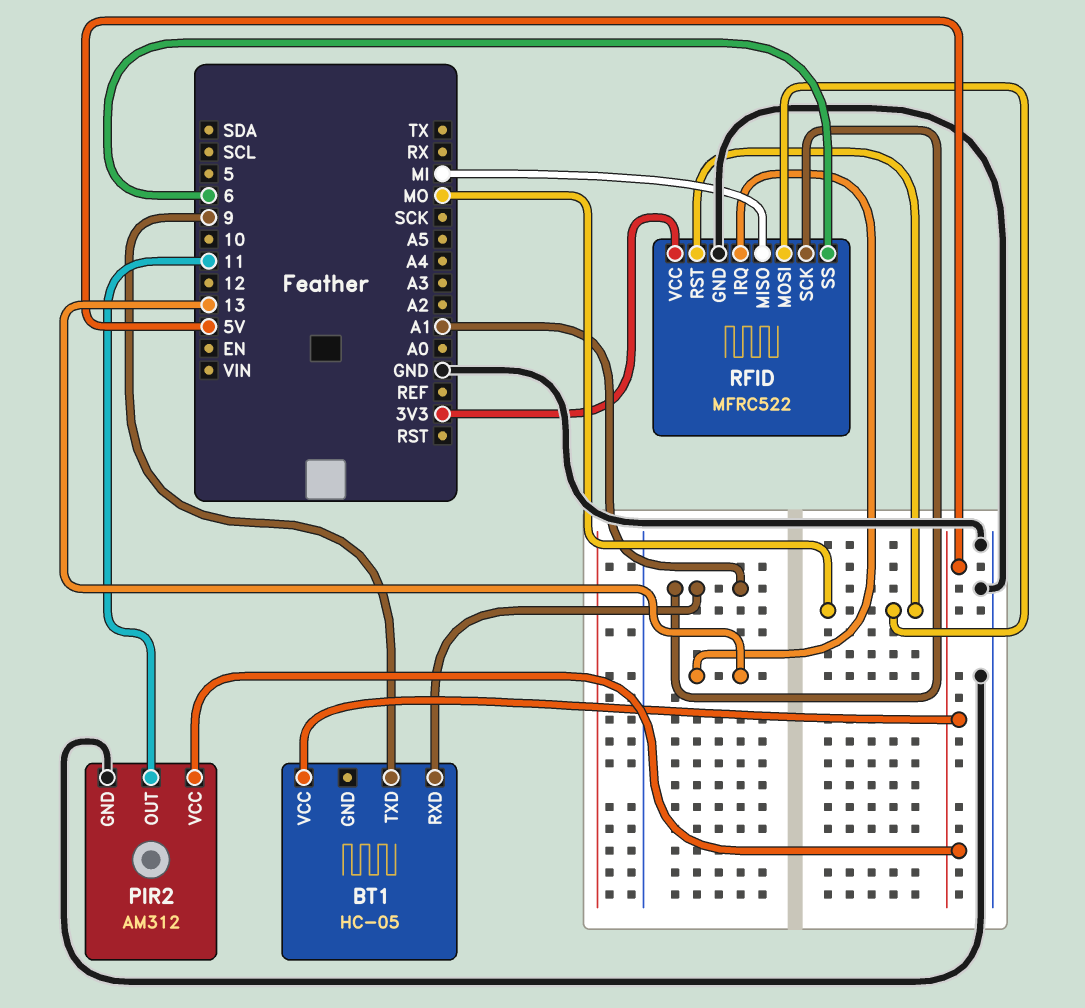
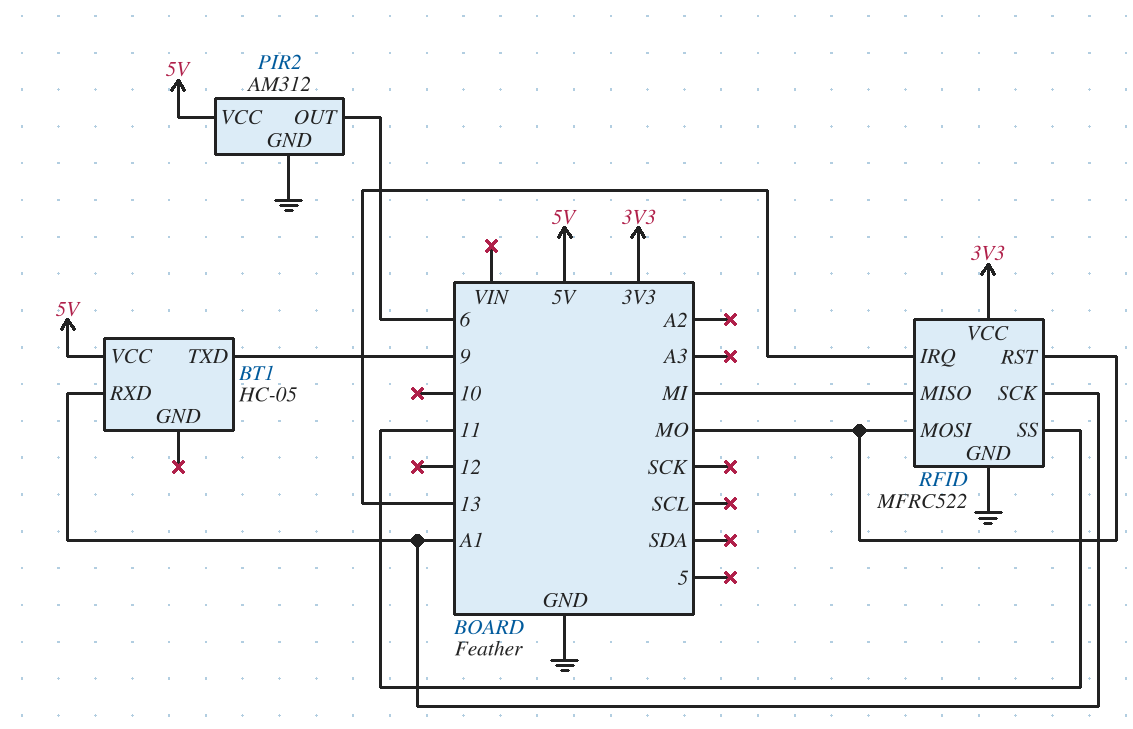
PIR2 pin OUT: 11 -> 6
RFID pin SS: 6 -> 11

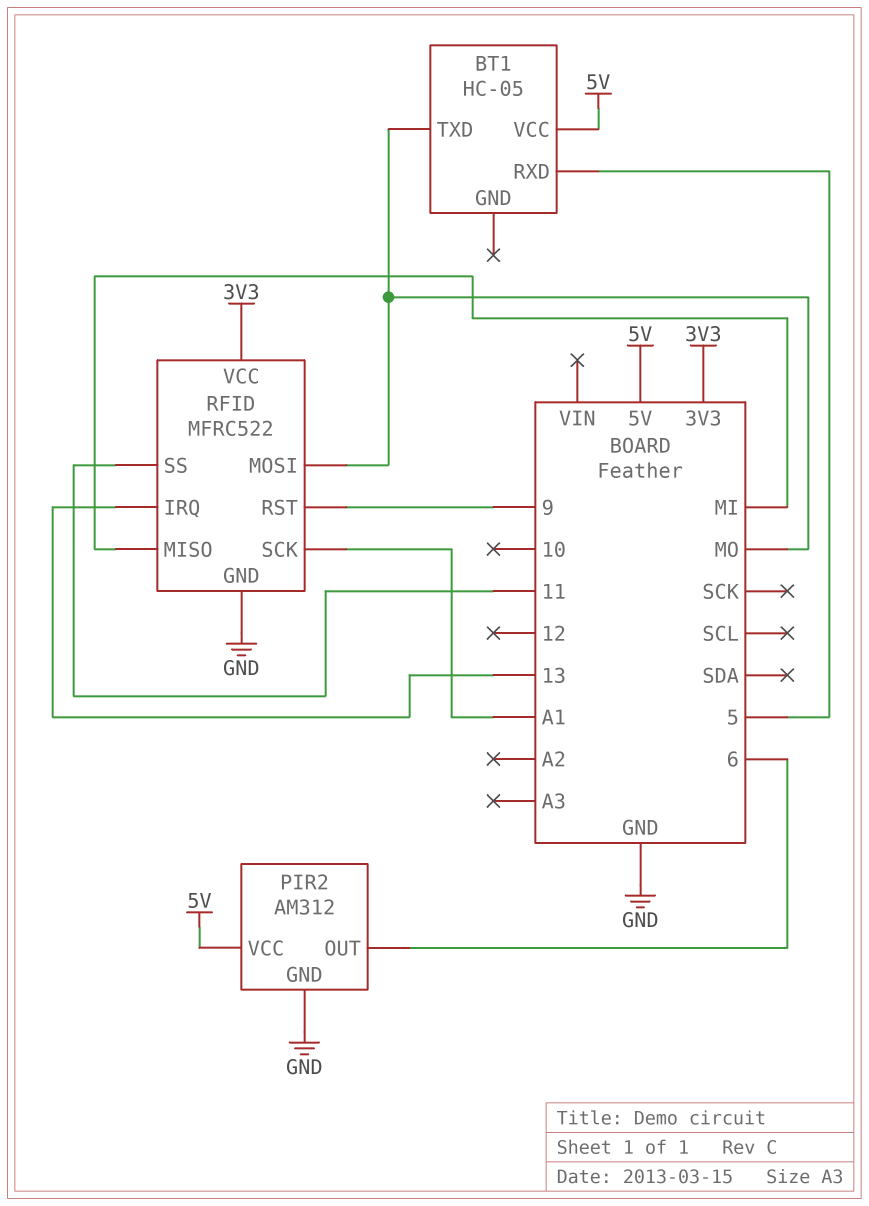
BT1 pin RXD: A1 -> 5
BT1 pin TXD: 9 -> MO
RFID pin RST: MO -> 9

